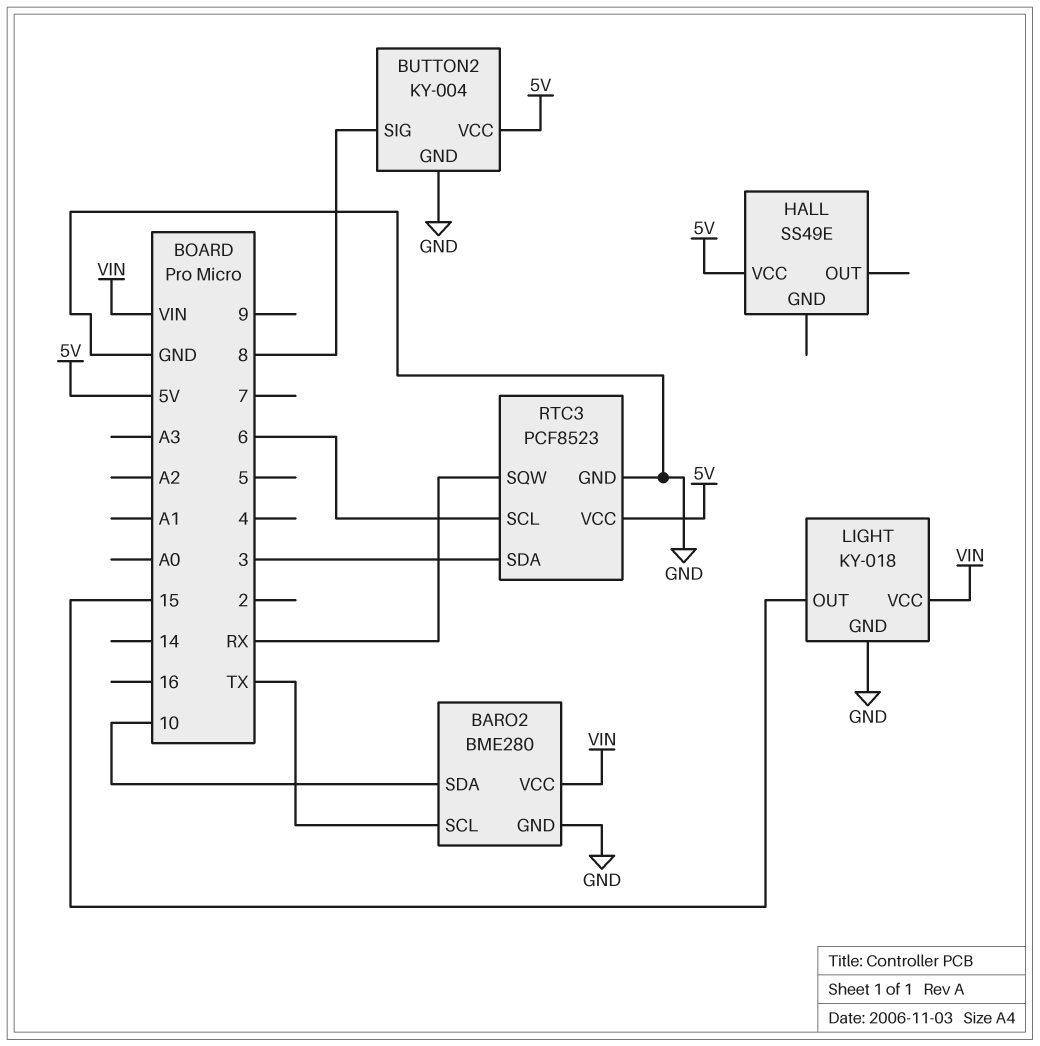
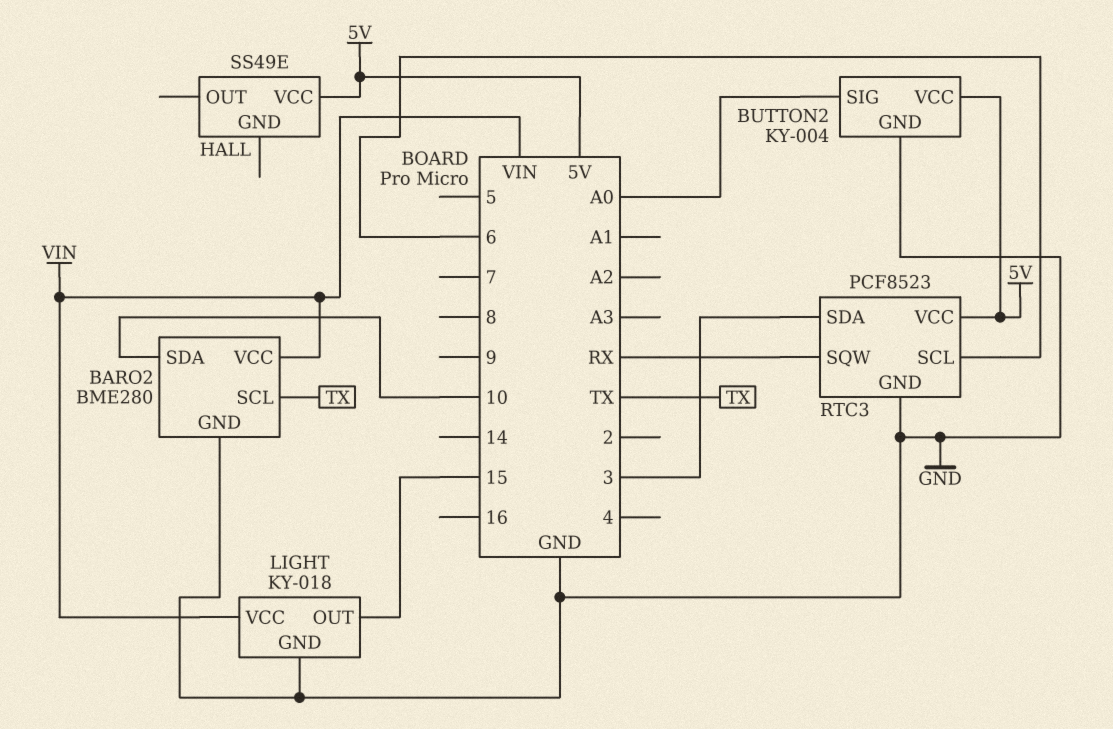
BUTTON2 pin SIG: 8 -> A0

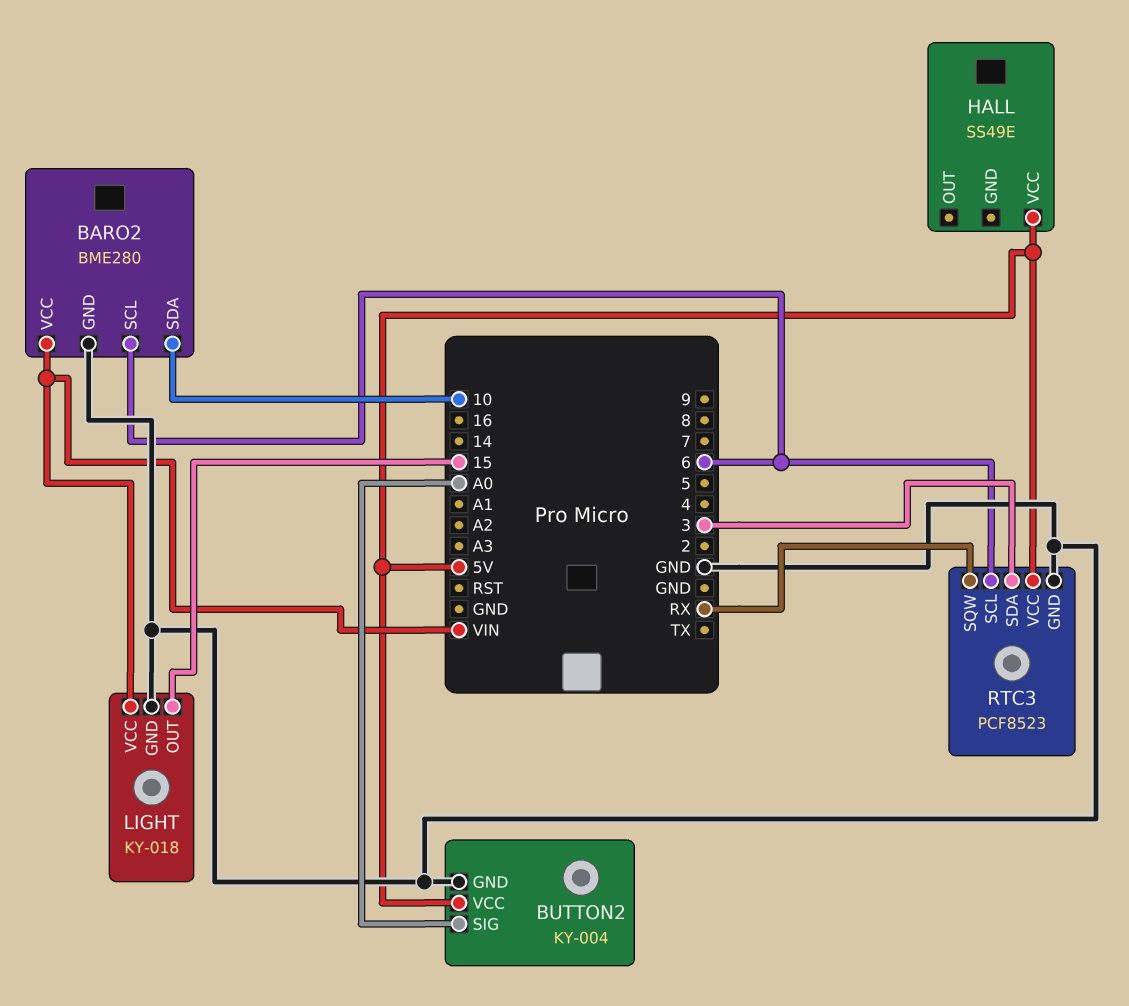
BARO2 pin SCL: TX -> 6

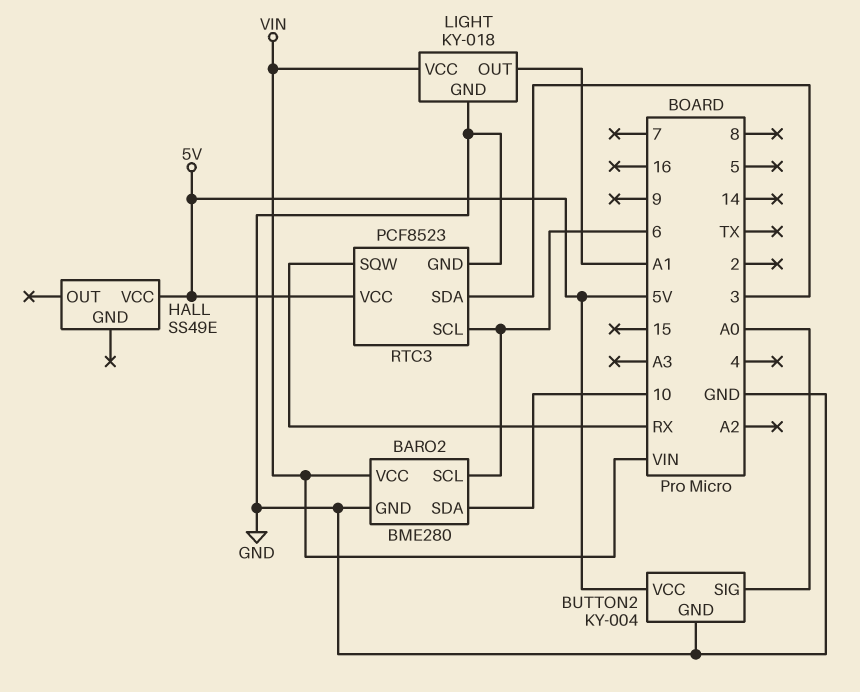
LIGHT pin OUT: 15 -> A1

